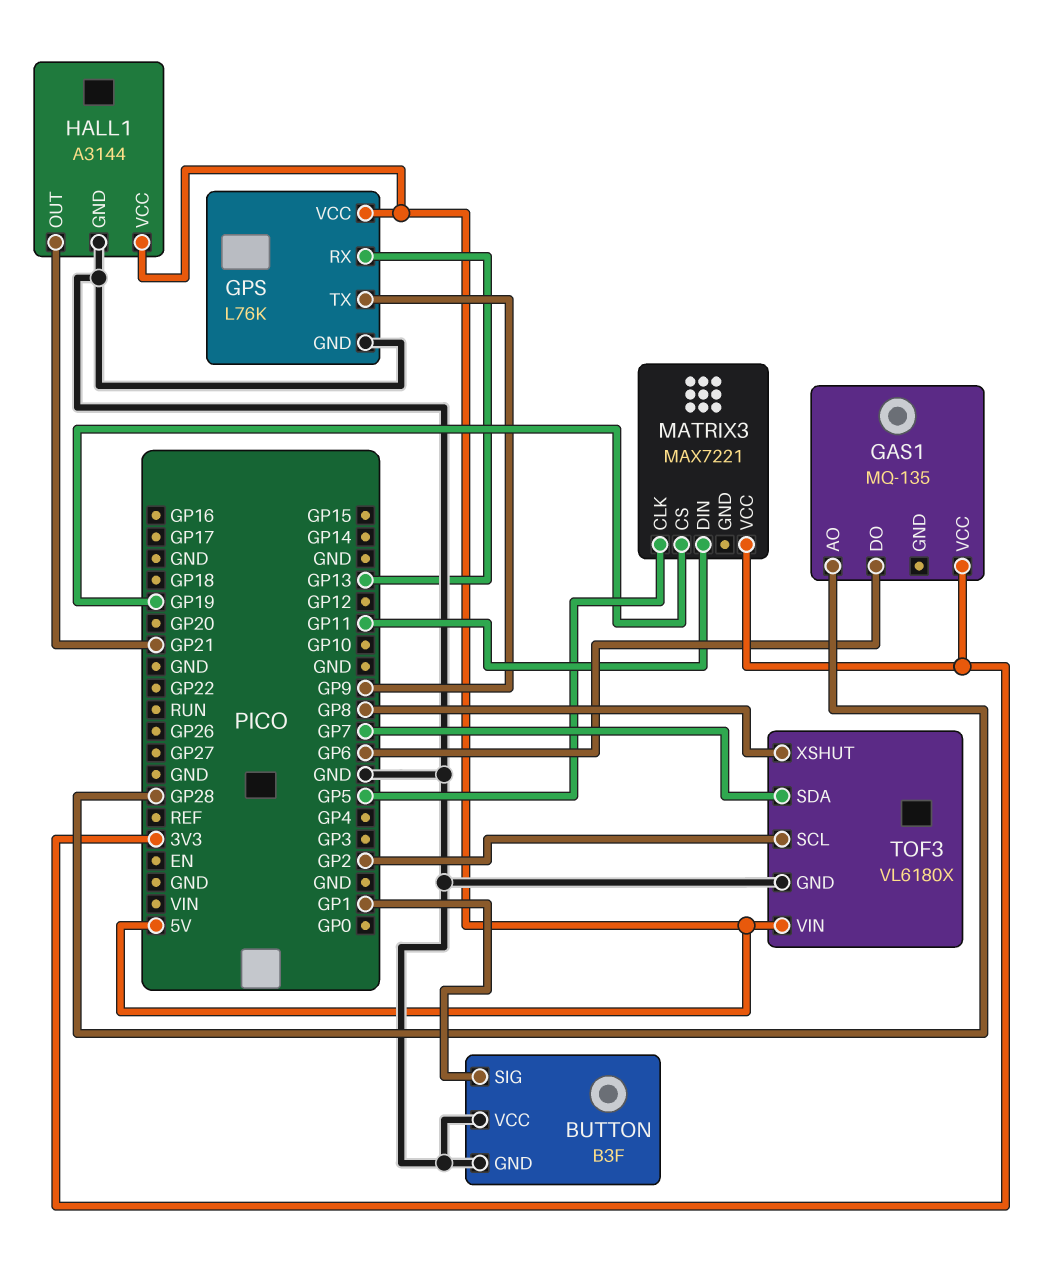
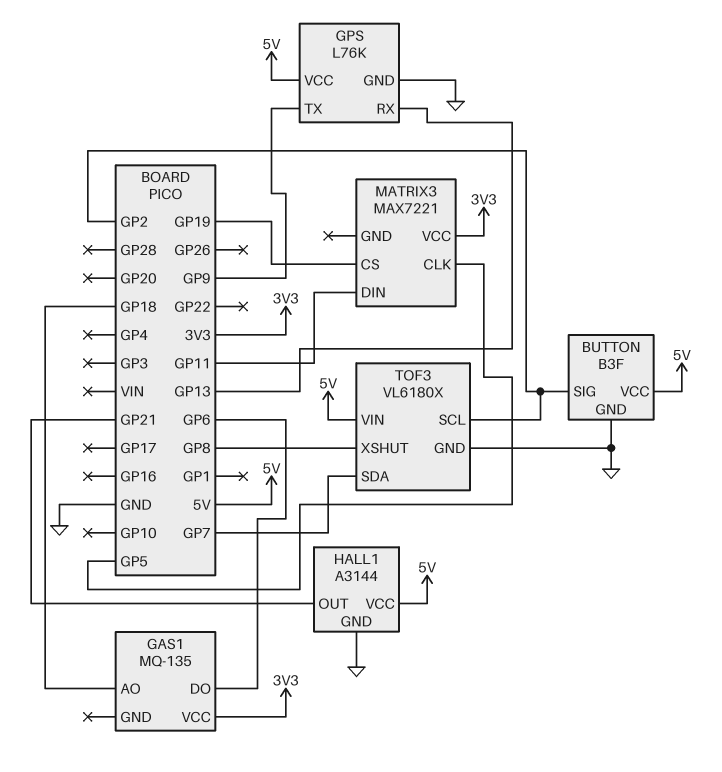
BUTTON pin SIG: GP1 -> GP2
BUTTON pin VCC: GND -> 5V
GAS1 pin AO: GP28 -> GP18

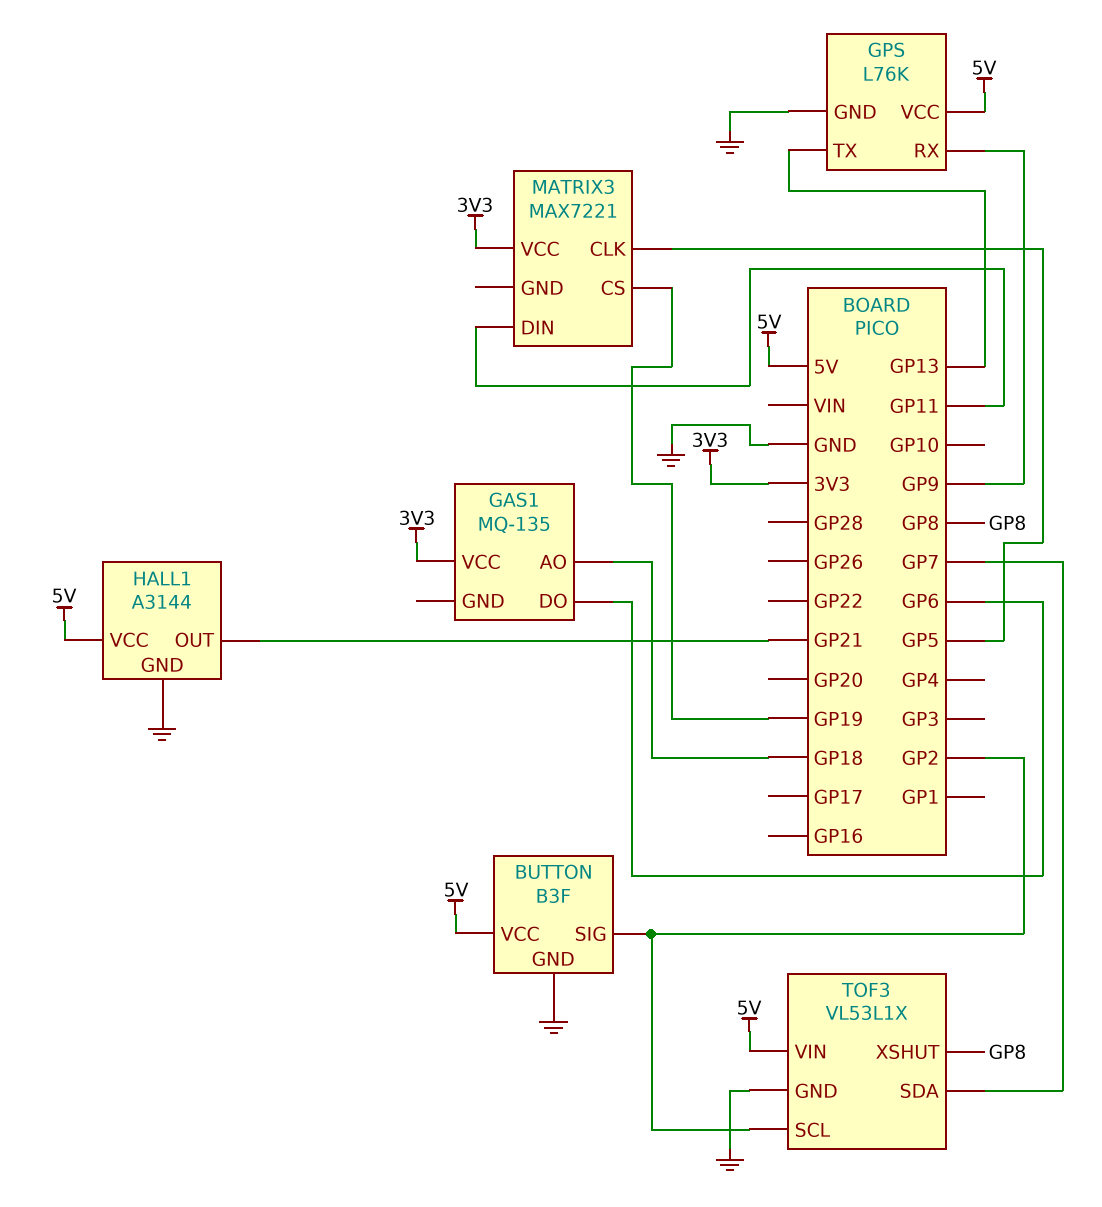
GPS pin RX: GP13 -> GP9
GPS pin TX: GP9 -> GP13
TOF3: VL6180X -> VL53L1X

